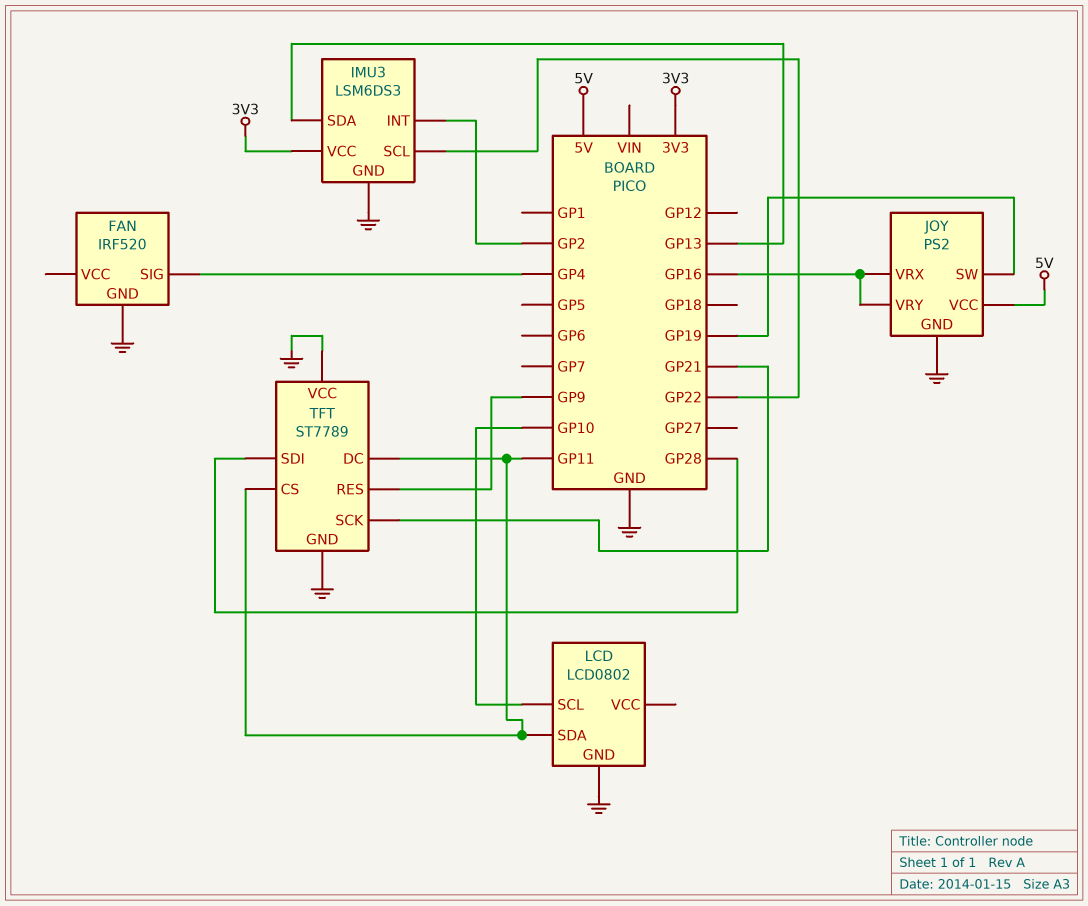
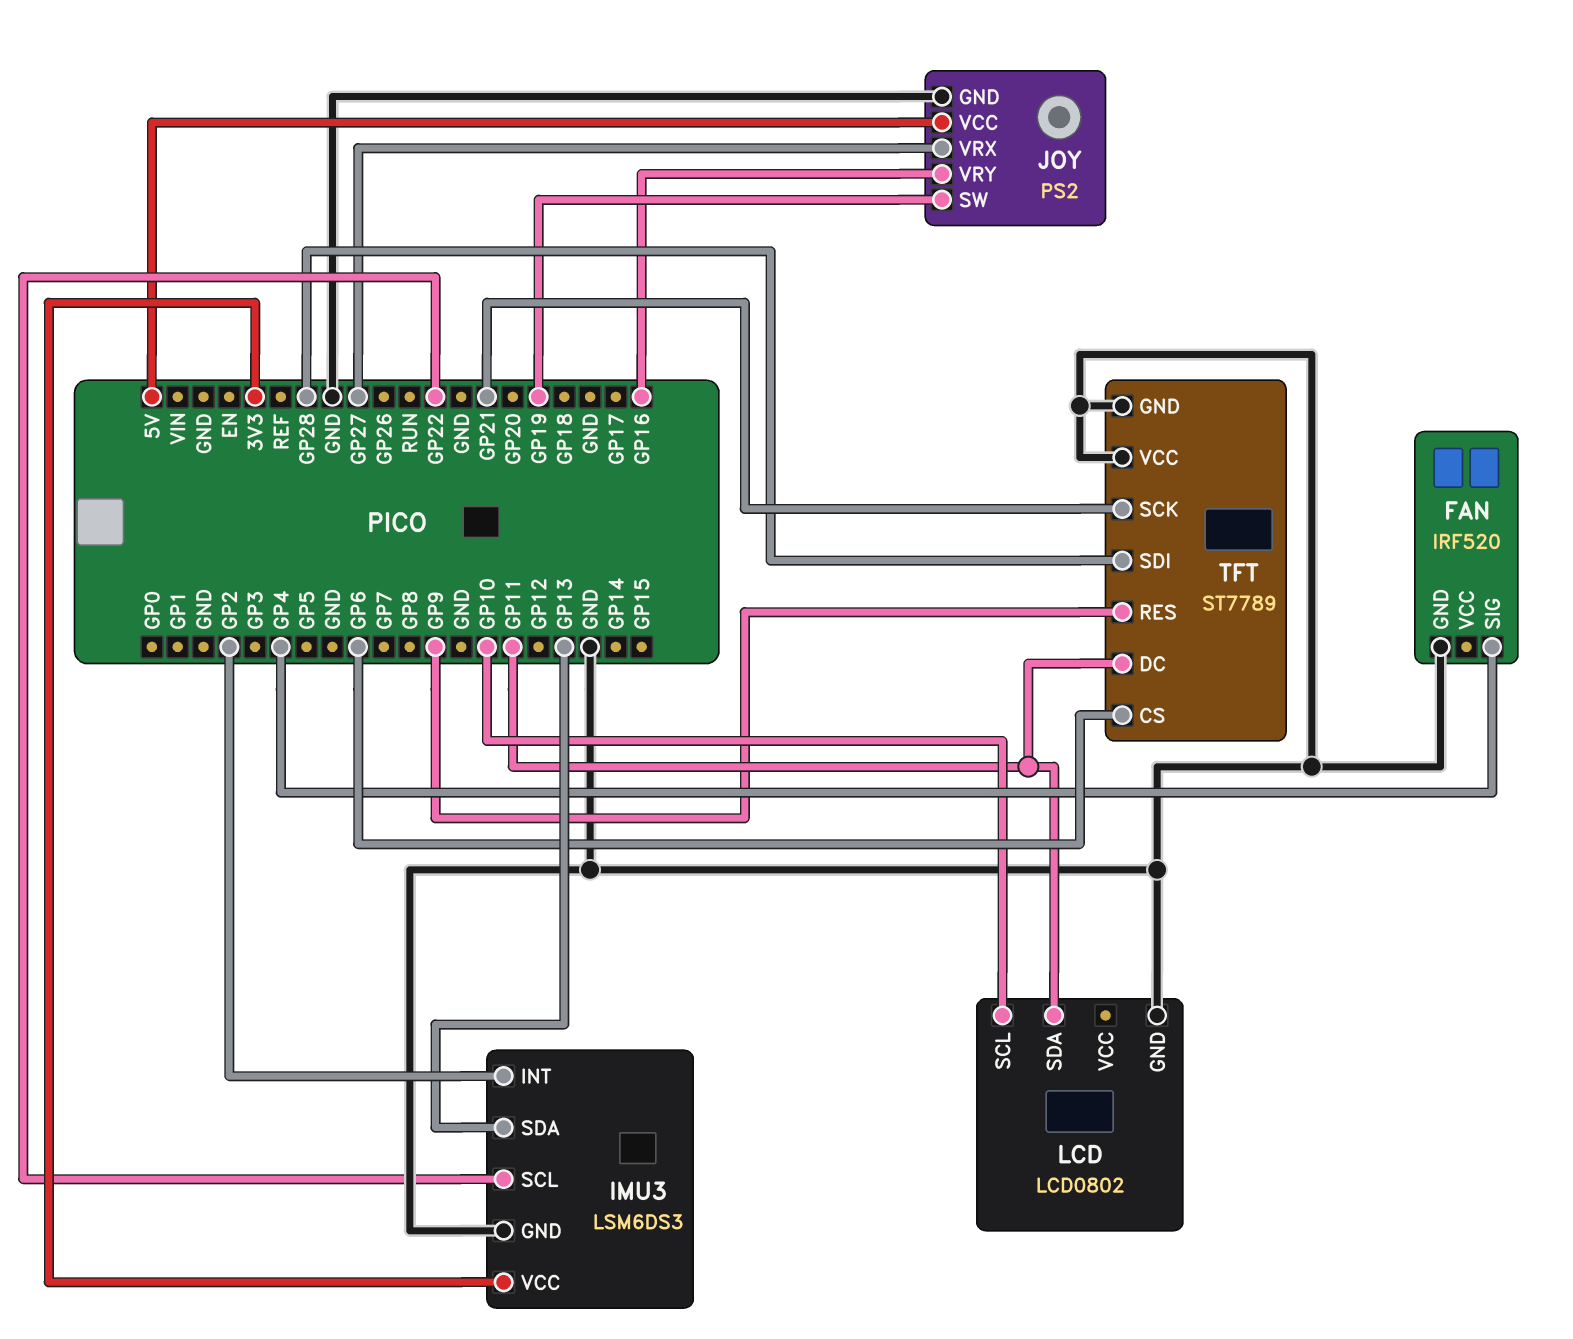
JOY pin VRX: GP16 -> GP27
TFT pin CS: GP11 -> GP6

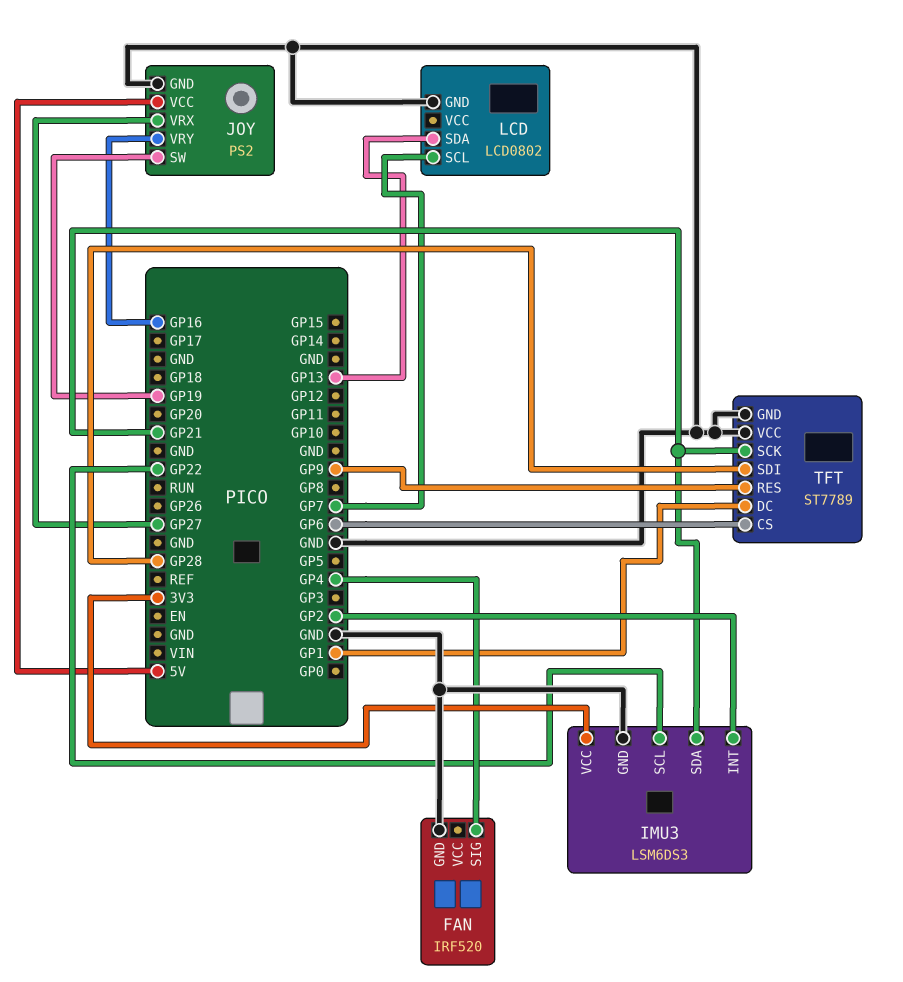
IMU3 pin SDA: GP13 -> GP21
LCD pin SCL: GP10 -> GP7
LCD pin SDA: GP11 -> GP13
TFT pin DC: GP11 -> GP1

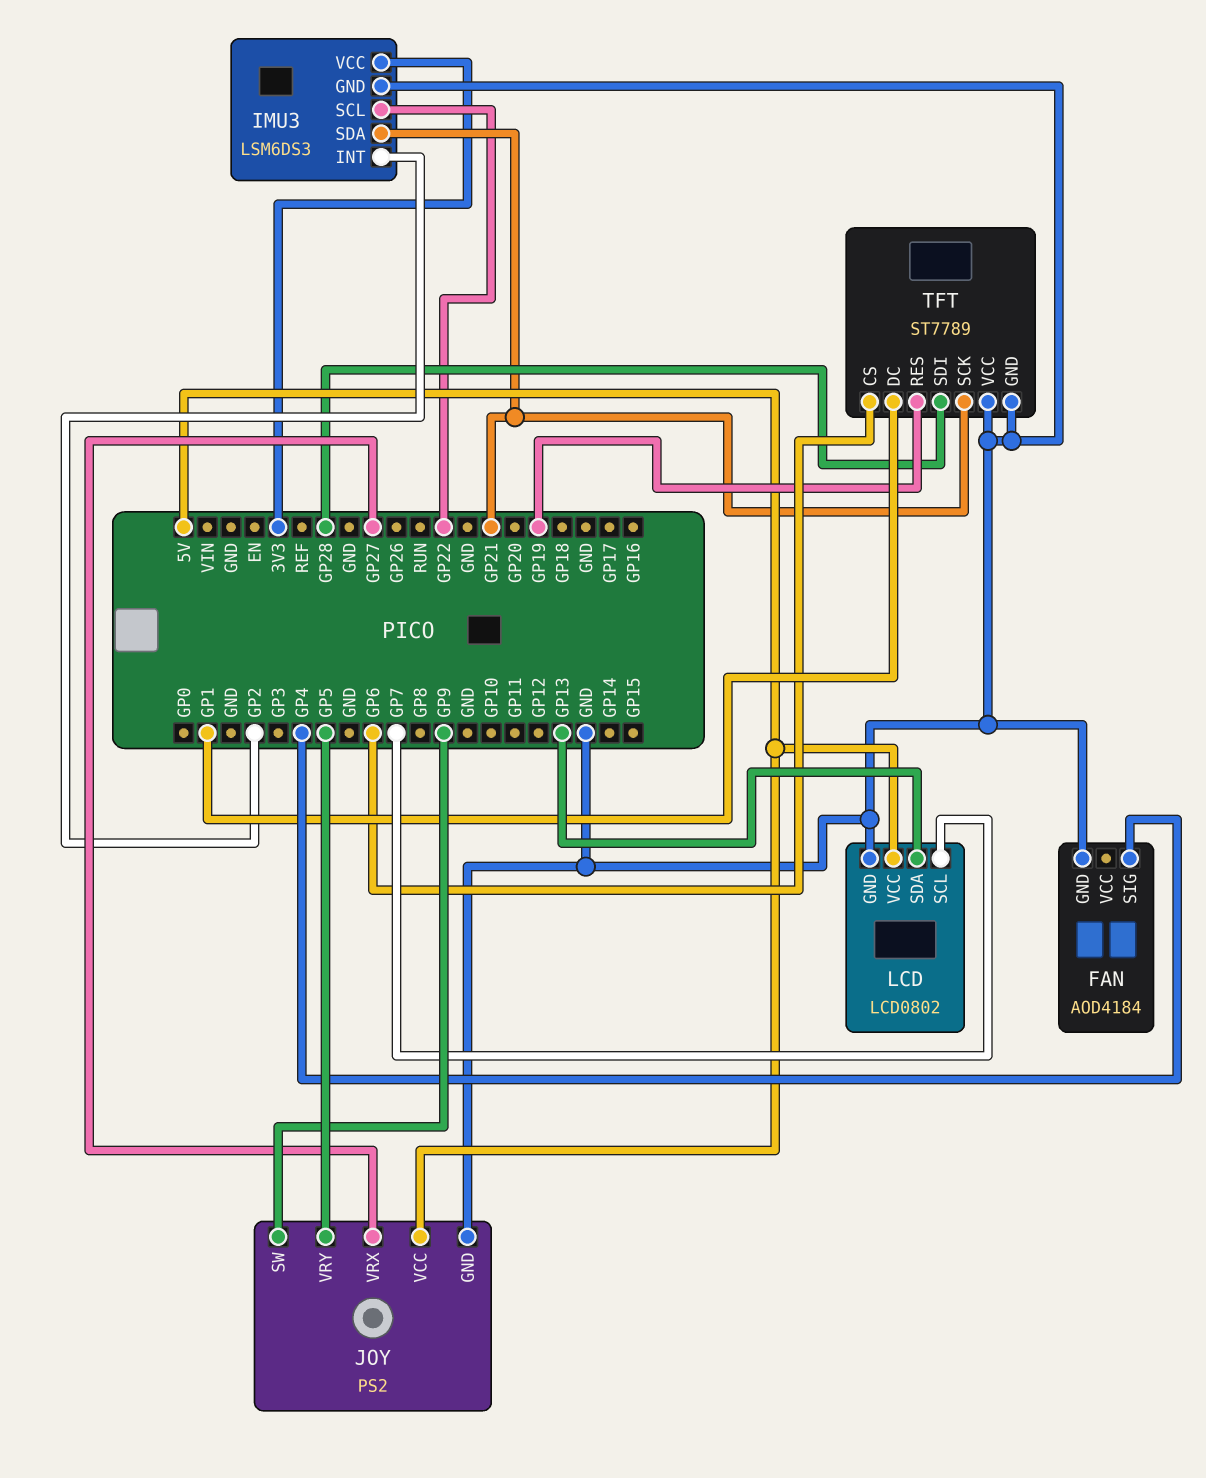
FAN: IRF520 -> AOD4184
JOY pin SW: GP19 -> GP9
JOY pin VRY: GP16 -> GP5
LCD pin VCC: none -> 5V
TFT pin RES: GP9 -> GP19

